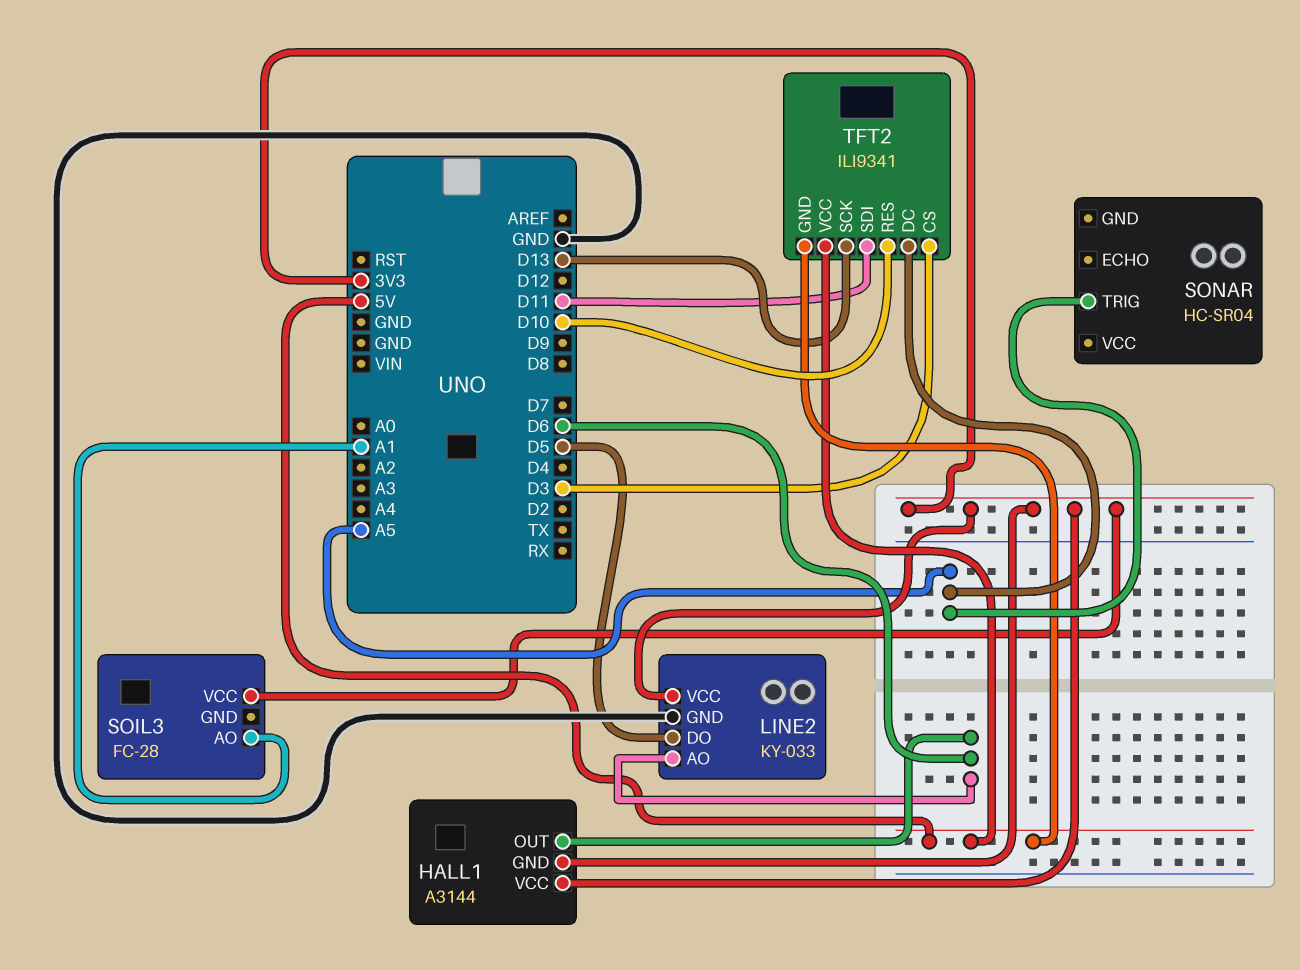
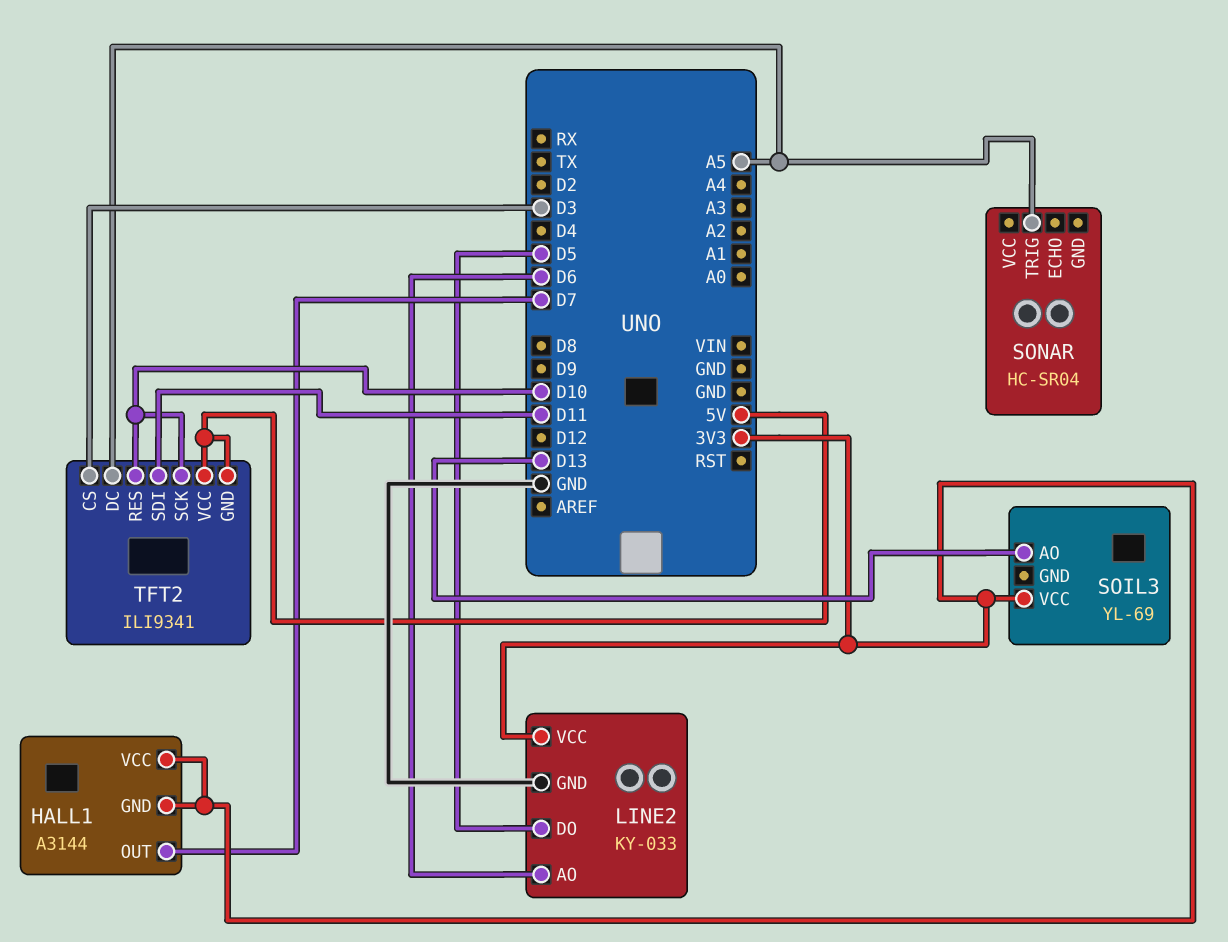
HALL1 pin OUT: D6 -> D7
SOIL3: FC-28 -> YL-69
SOIL3 pin AO: A1 -> D13
TFT2 pin SCK: D13 -> D10

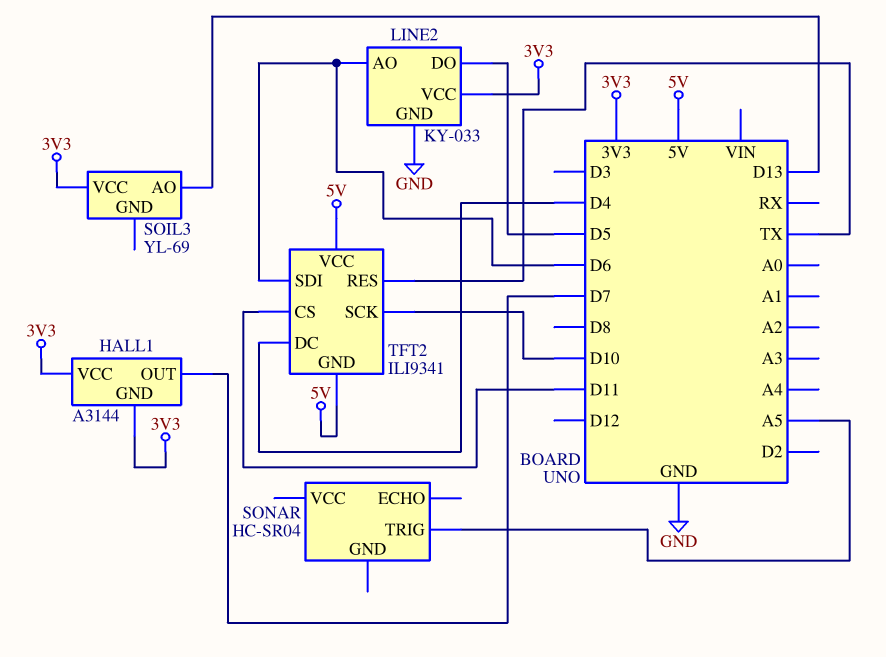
TFT2 pin CS: D3 -> D11
TFT2 pin DC: A5 -> D4
TFT2 pin RES: D10 -> TX
TFT2 pin SDI: D11 -> D6

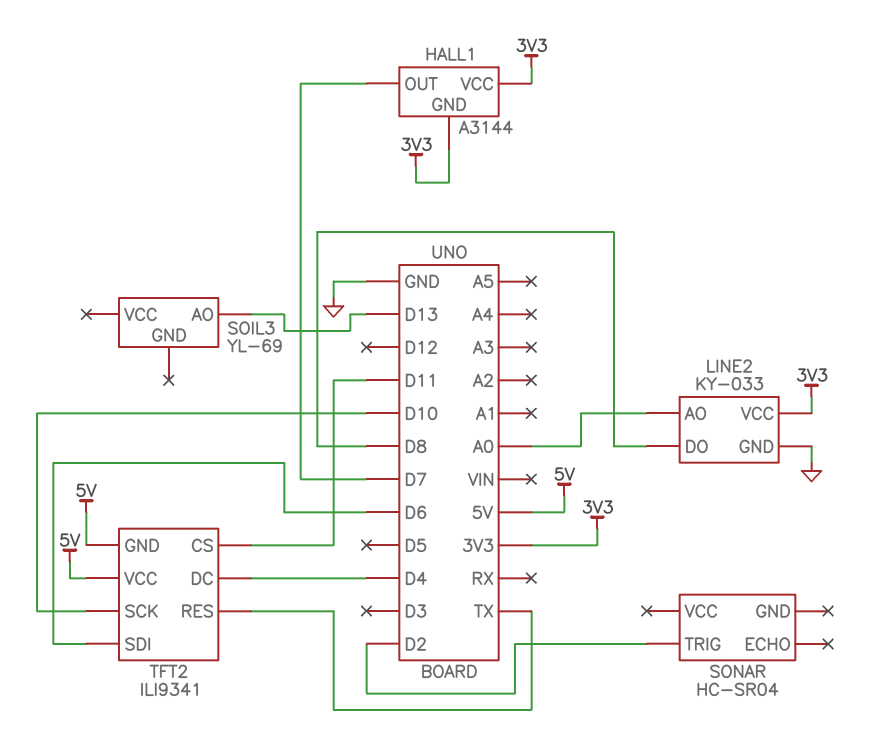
LINE2 pin AO: D6 -> A0
LINE2 pin DO: D5 -> D8
SOIL3 pin VCC: 3V3 -> none
SONAR pin TRIG: A5 -> D2

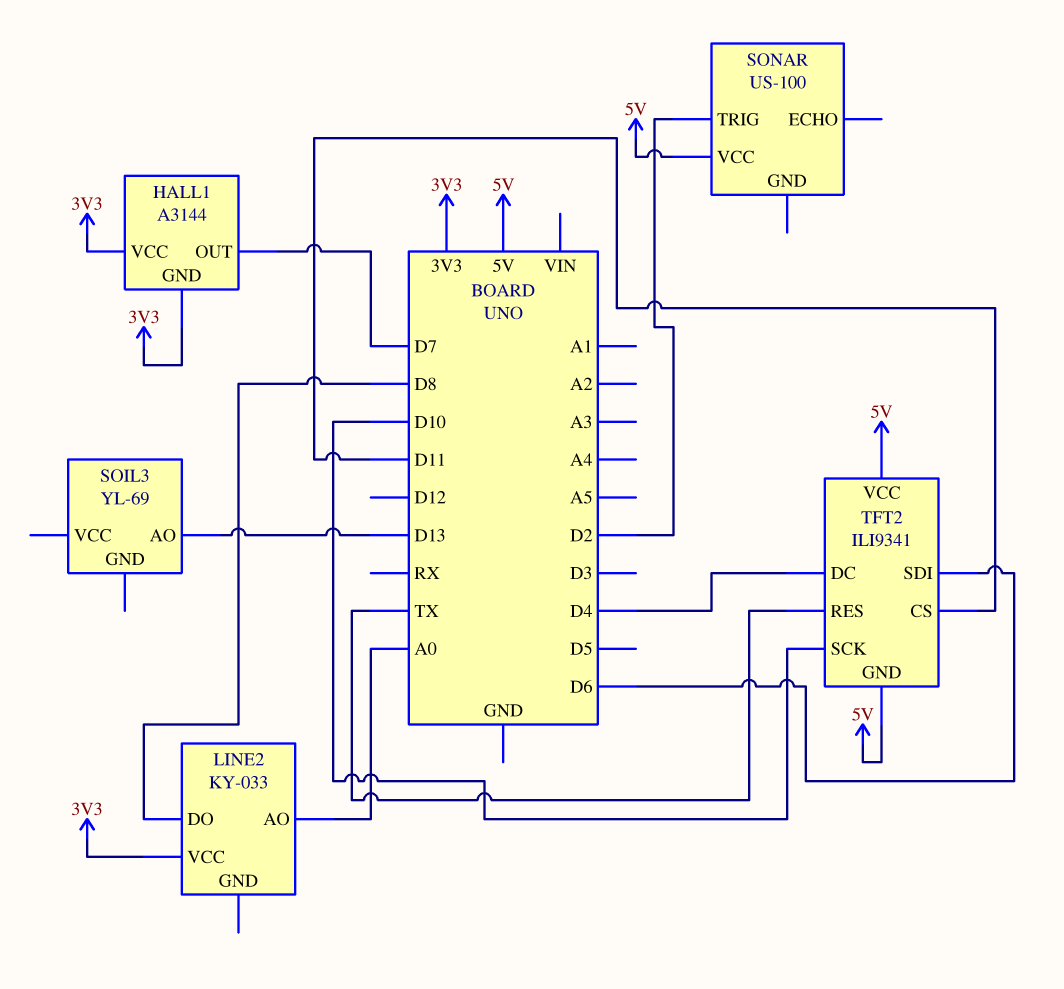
LINE2 pin GND: GND -> none
SONAR: HC-SR04 -> US-100
SONAR pin VCC: none -> 5V

